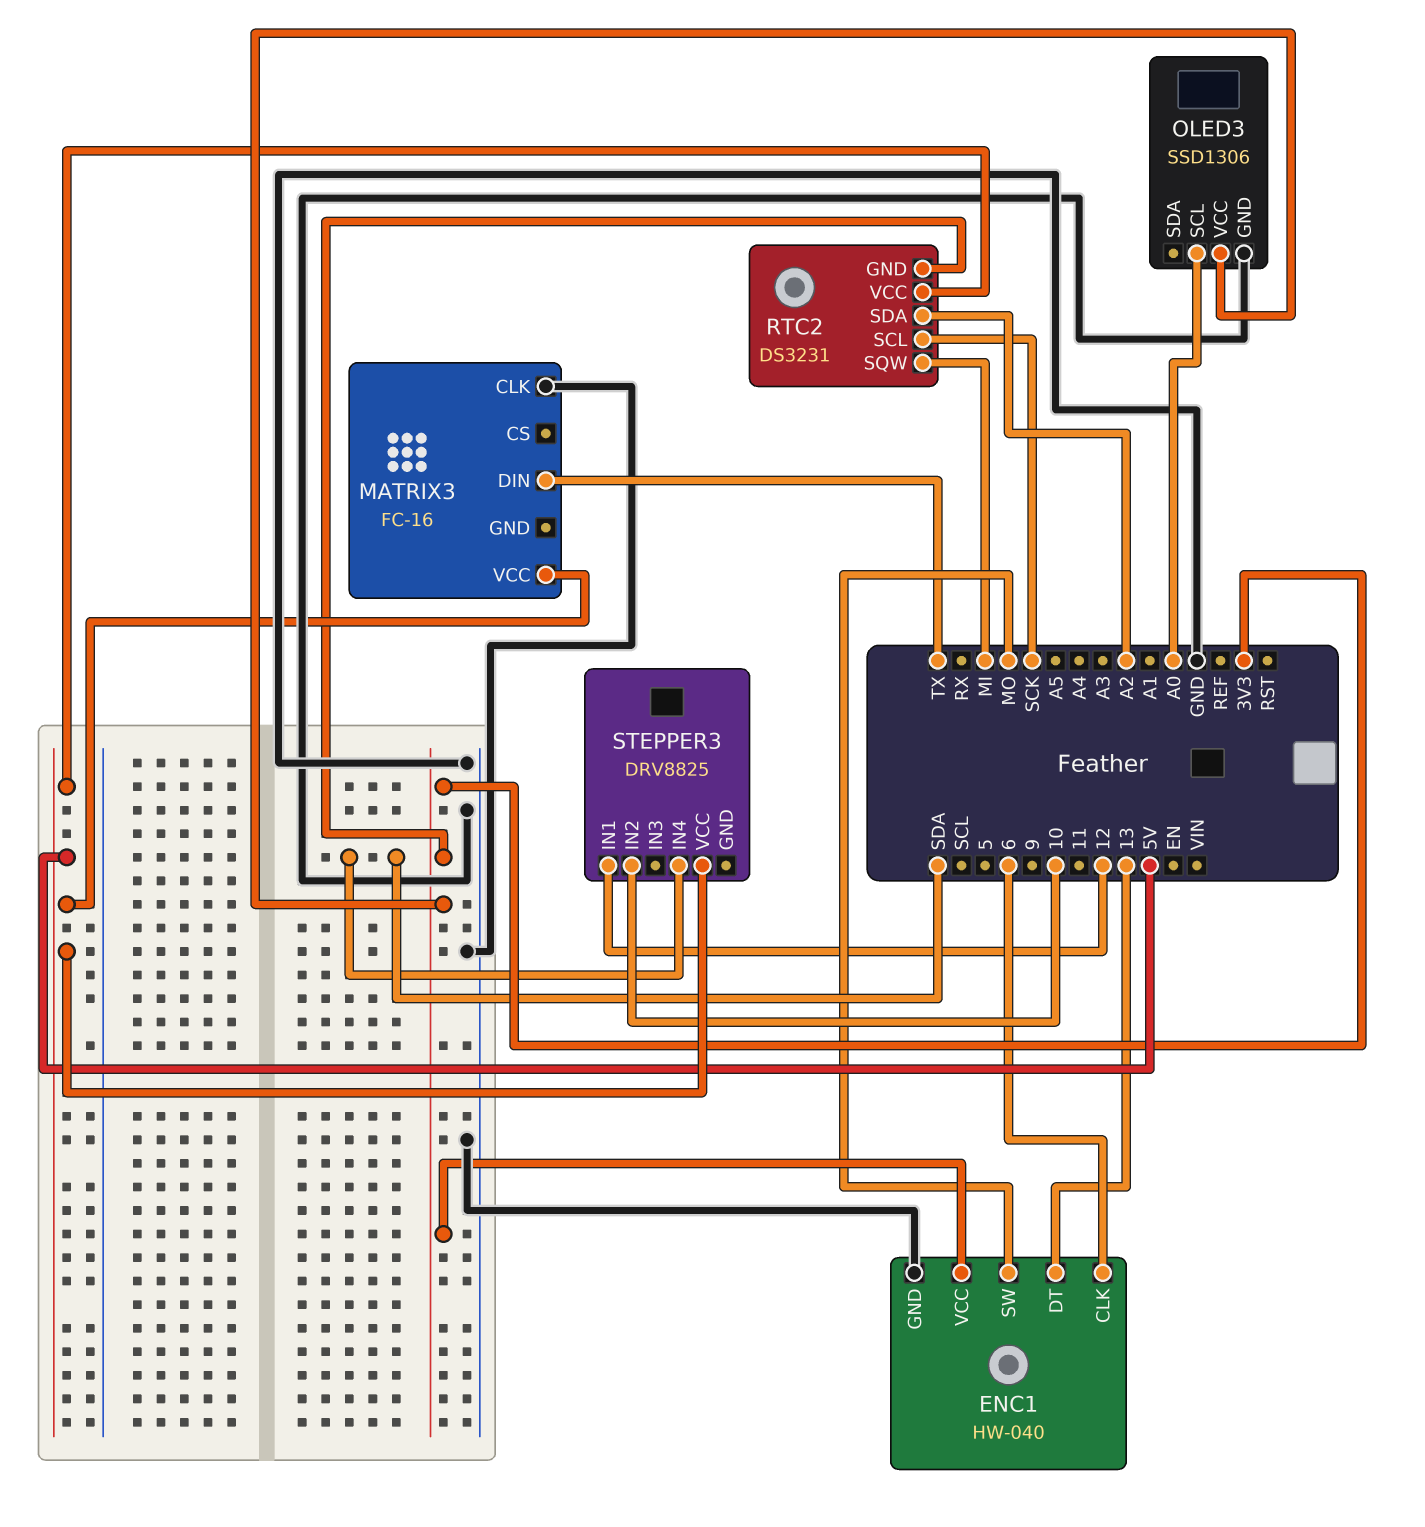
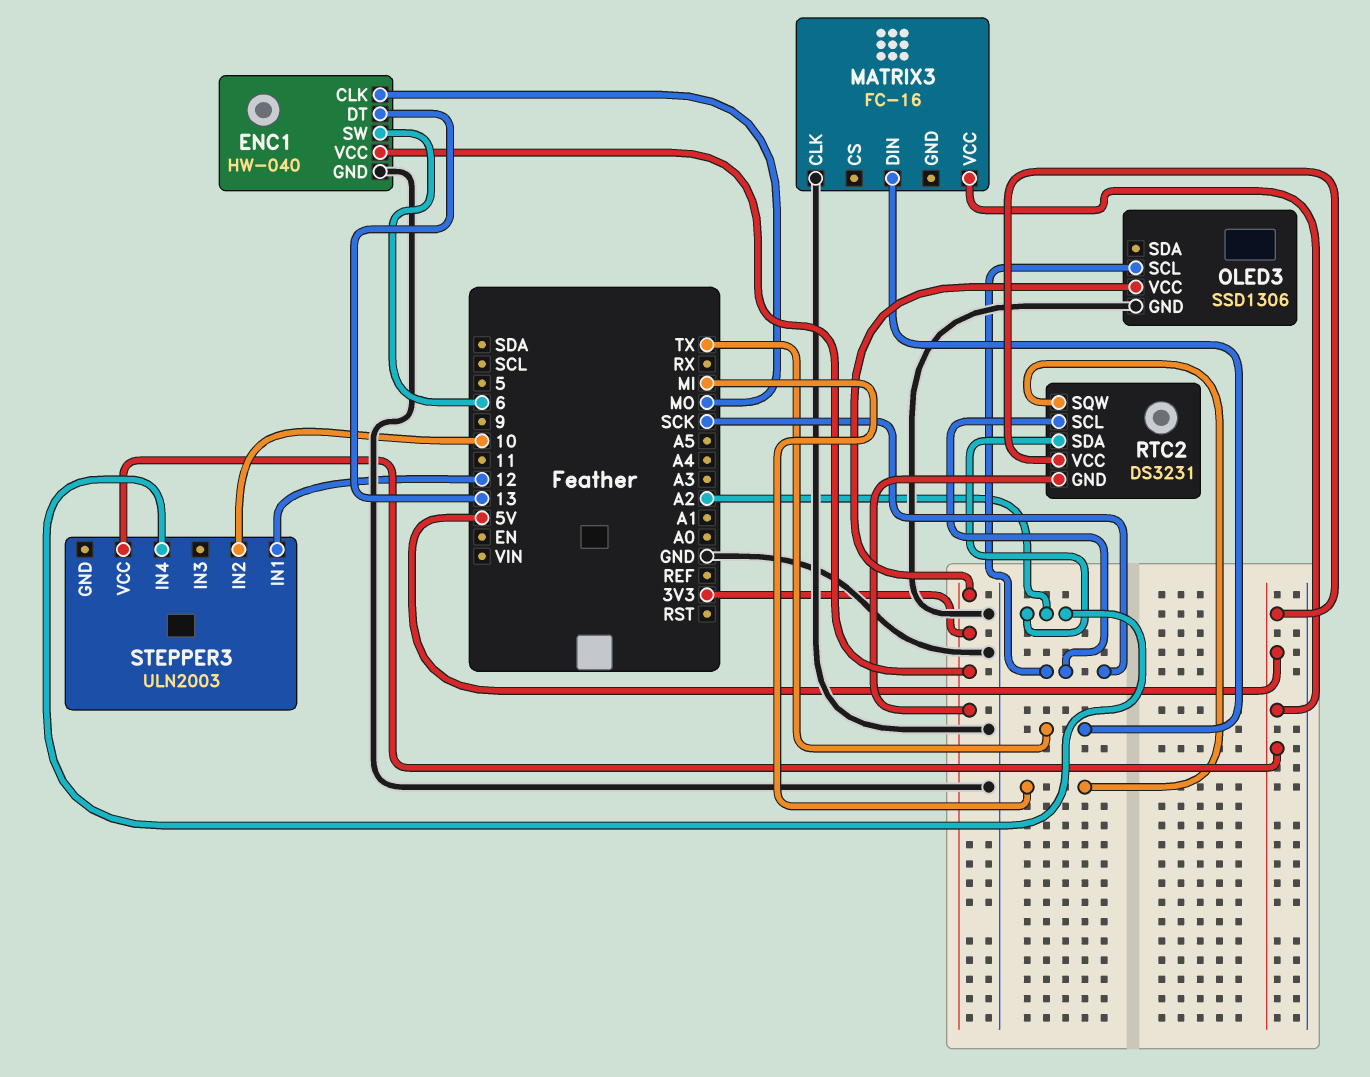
ENC1 pin CLK: 6 -> MO
ENC1 pin SW: MO -> 6
OLED3 pin SCL: A0 -> SCK
STEPPER3: DRV8825 -> ULN2003
STEPPER3 pin IN4: SDA -> A2

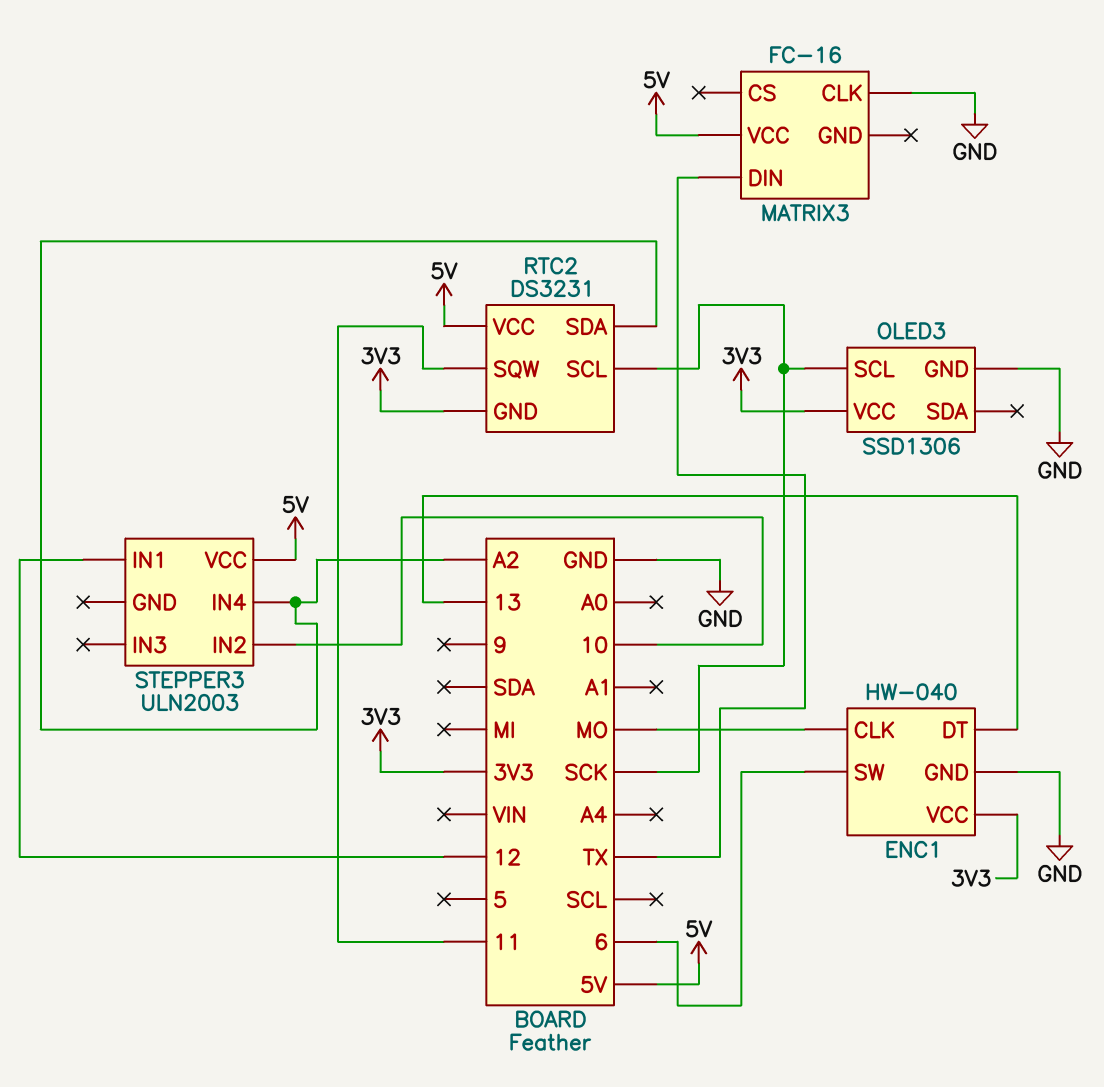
RTC2 pin SQW: MI -> 11

